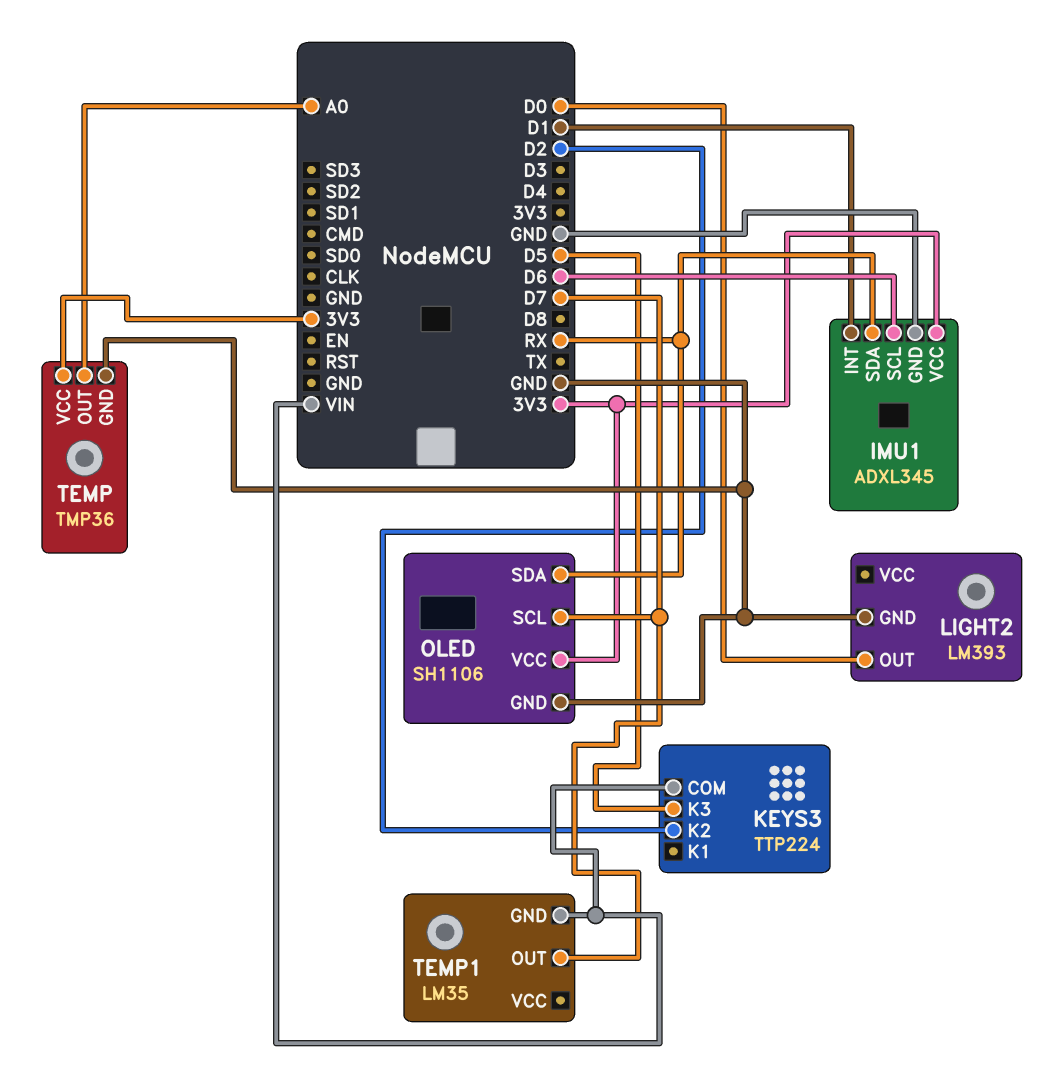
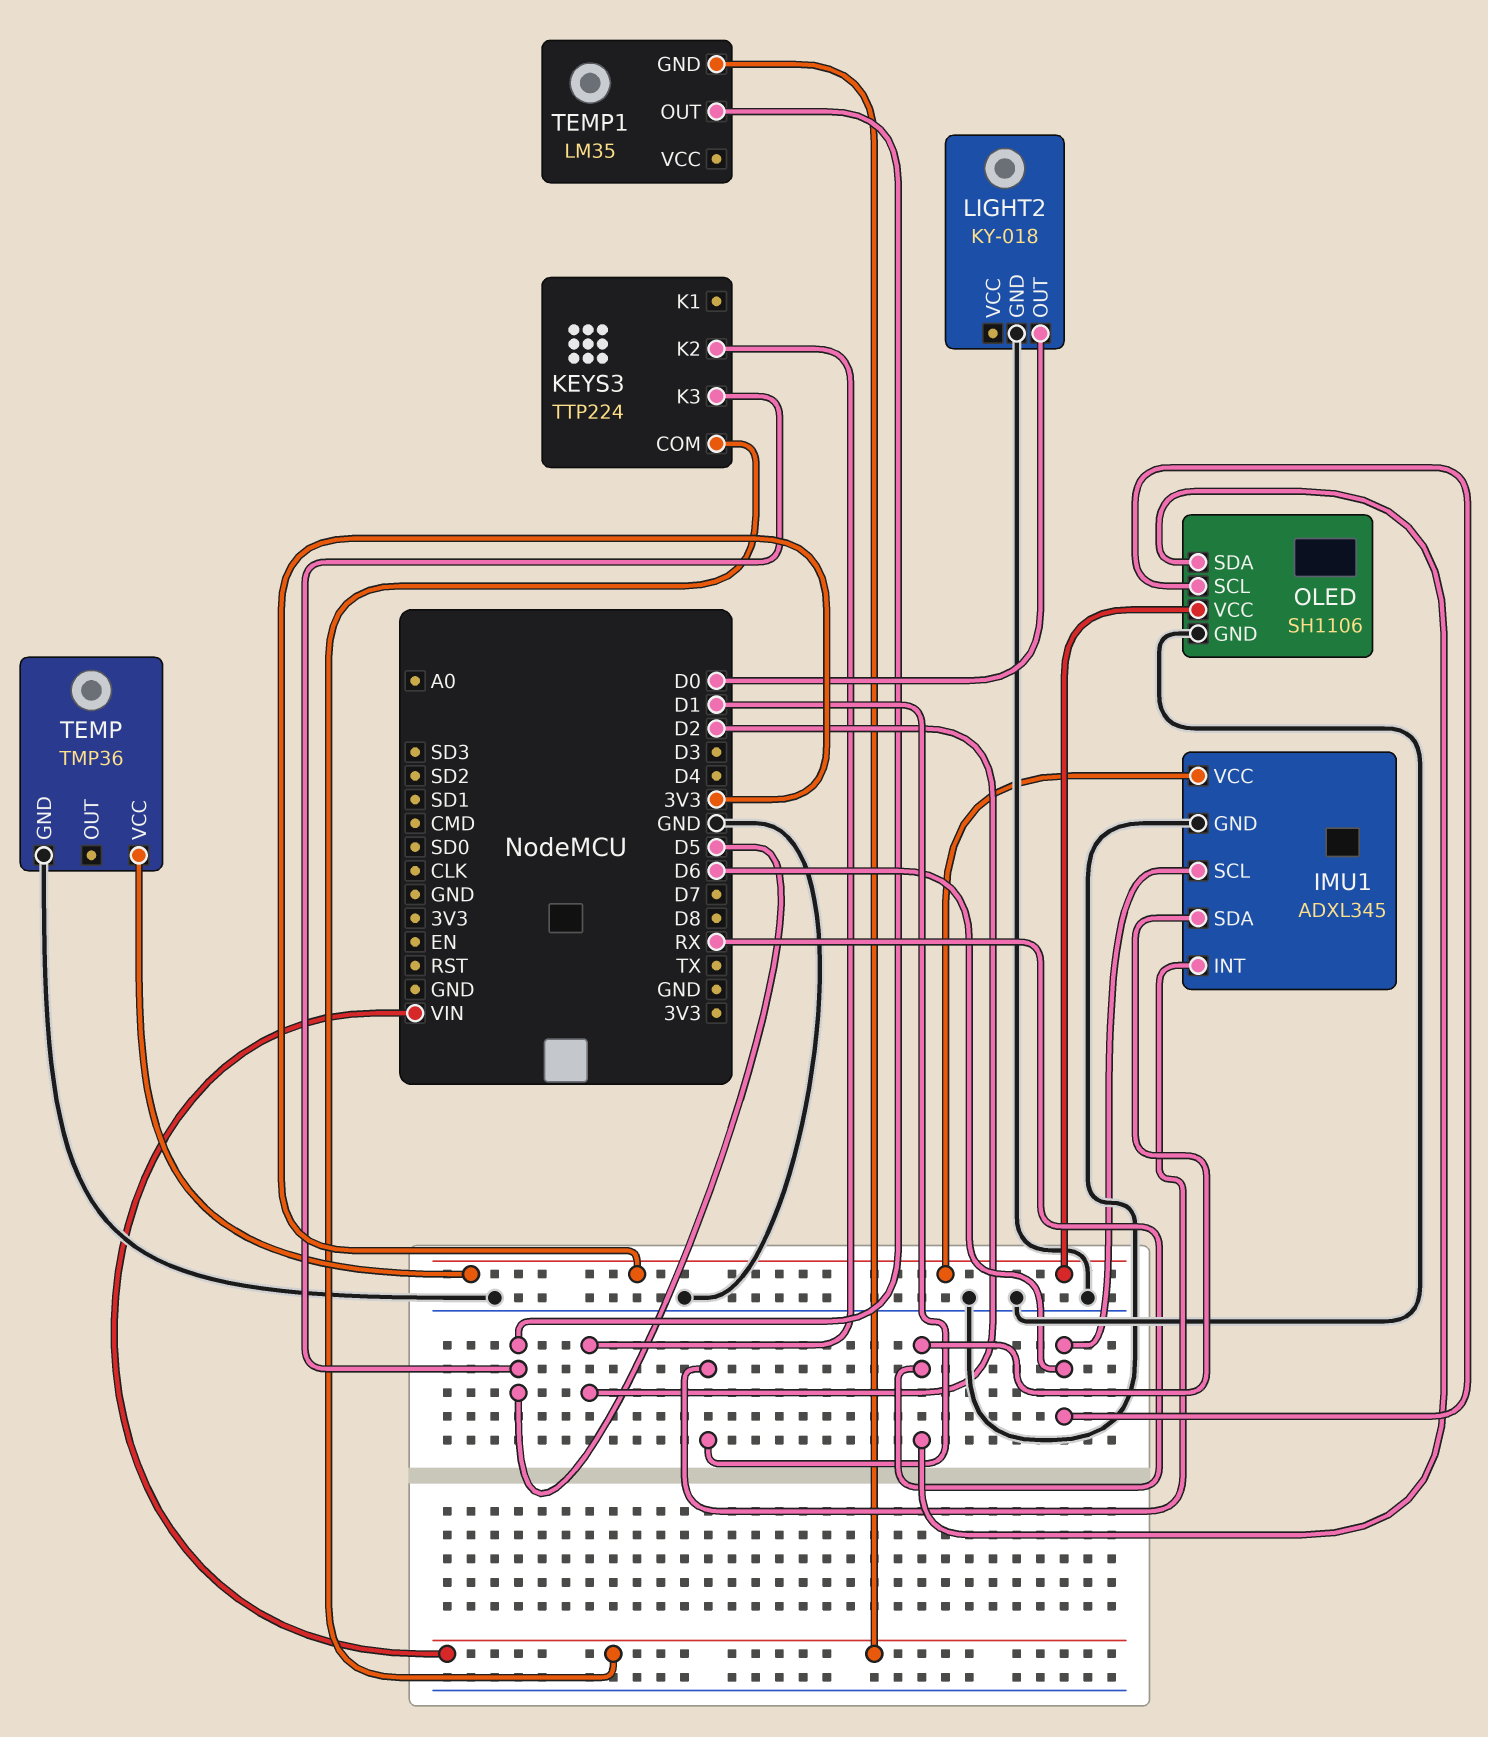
LIGHT2: LM393 -> KY-018
OLED pin SCL: D7 -> D6
TEMP pin OUT: A0 -> none
TEMP1 pin OUT: D7 -> D5

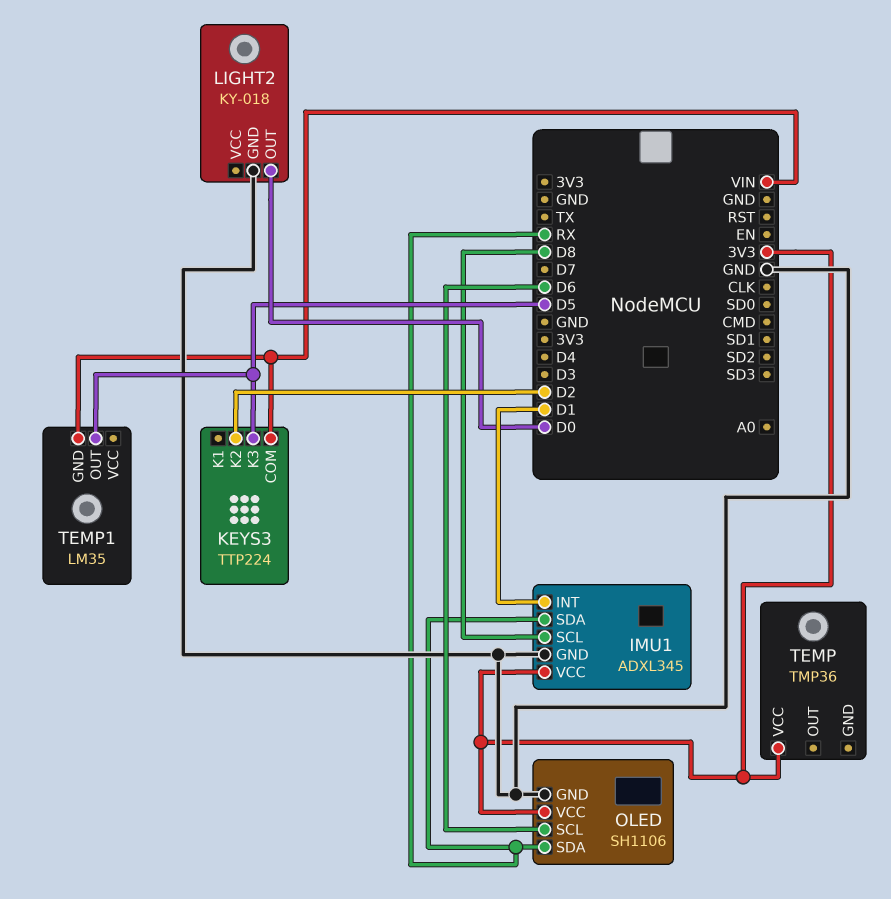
IMU1 pin SCL: D6 -> D8
TEMP pin GND: GND -> none

